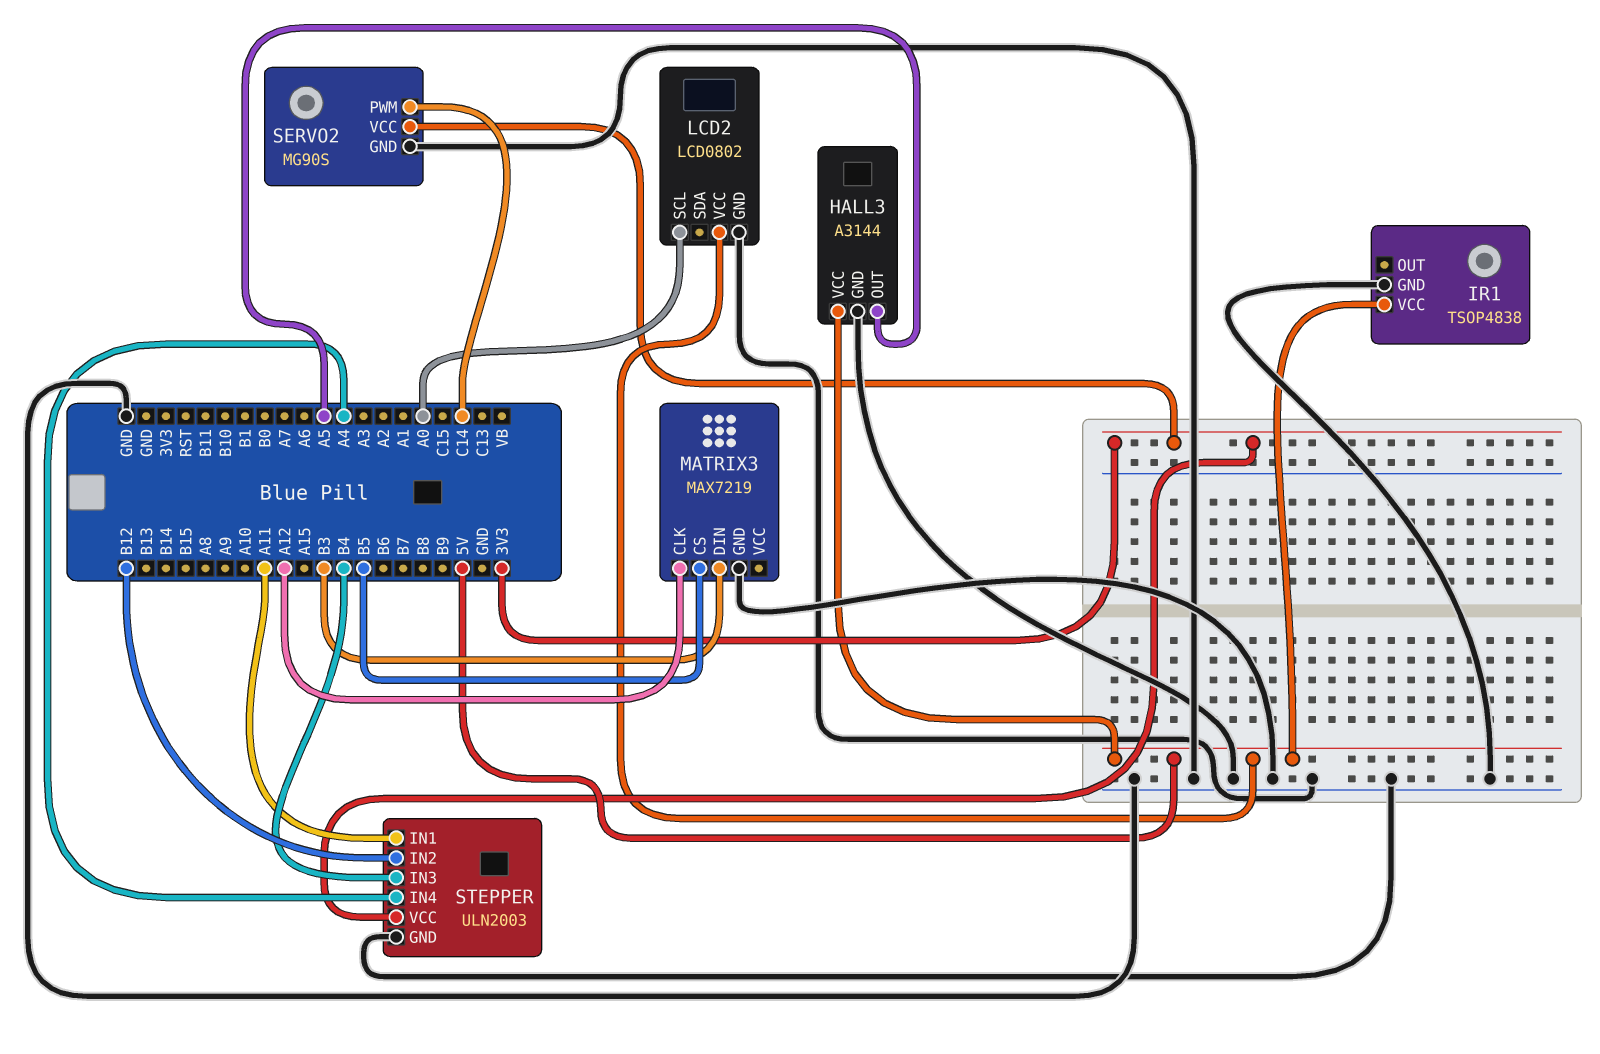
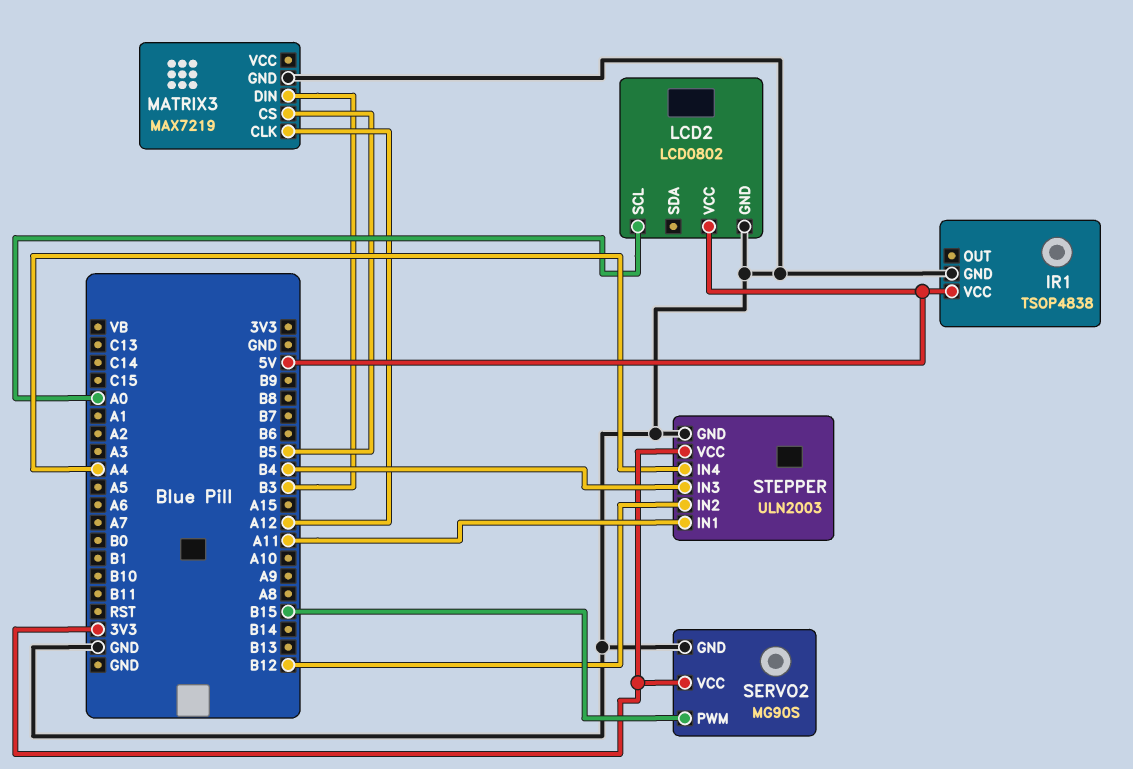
HALL3: A3144 -> none
HALL3 pin GND: GND -> none
HALL3 pin OUT: A5 -> none
HALL3 pin VCC: 5V -> none
SERVO2 pin PWM: C14 -> B15

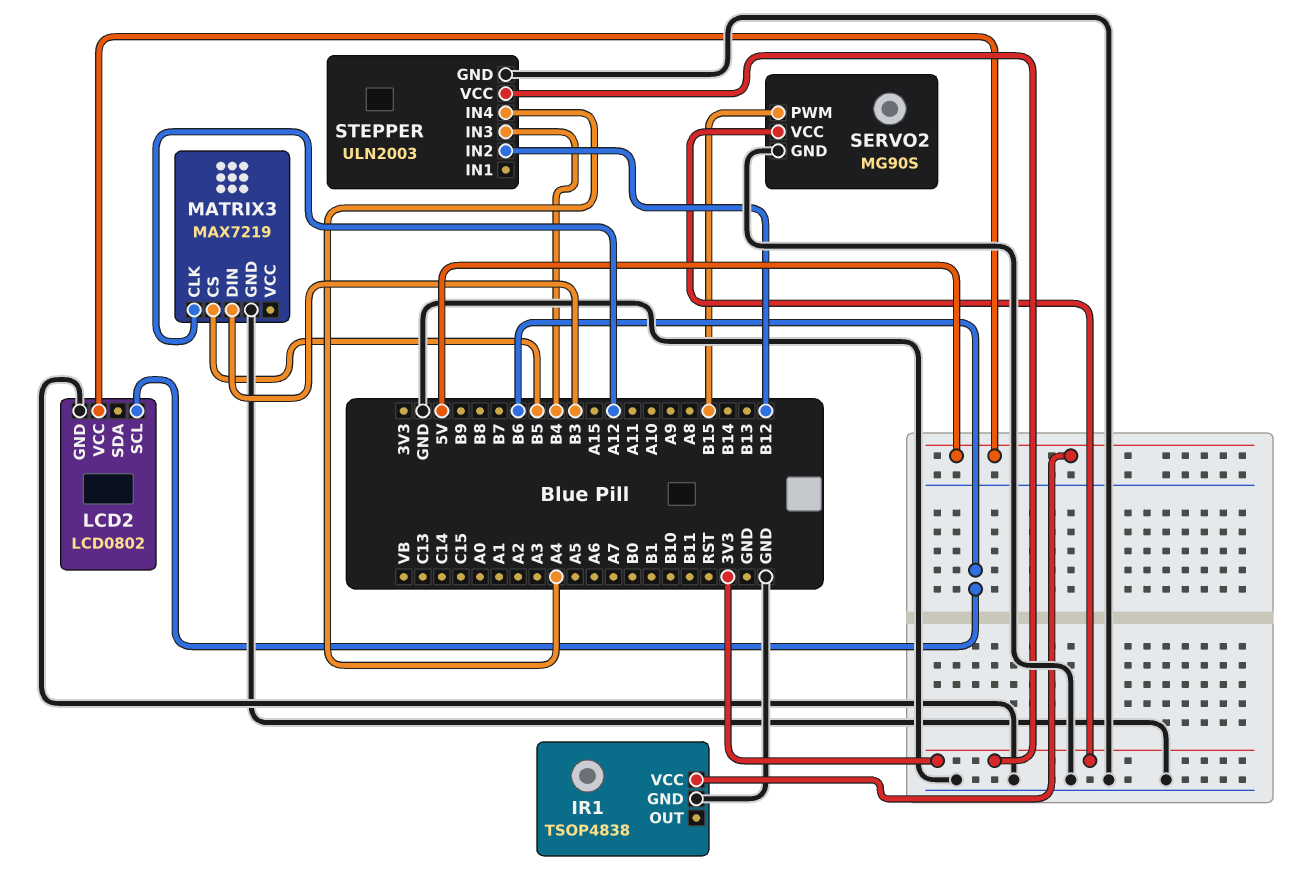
LCD2 pin SCL: A0 -> B6
STEPPER pin IN1: A11 -> none

